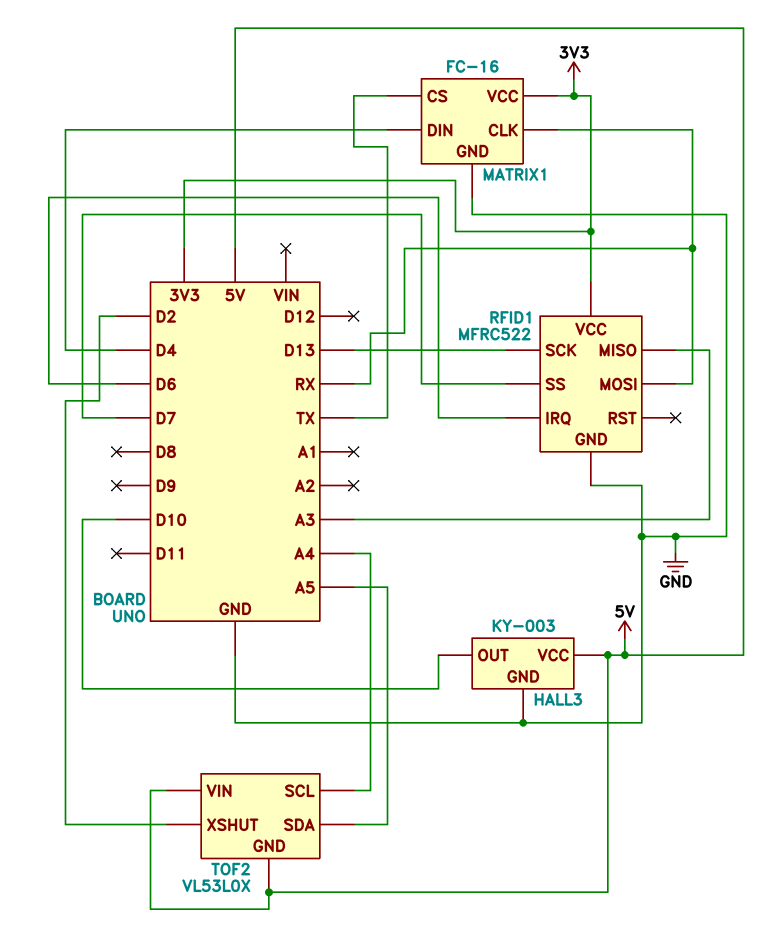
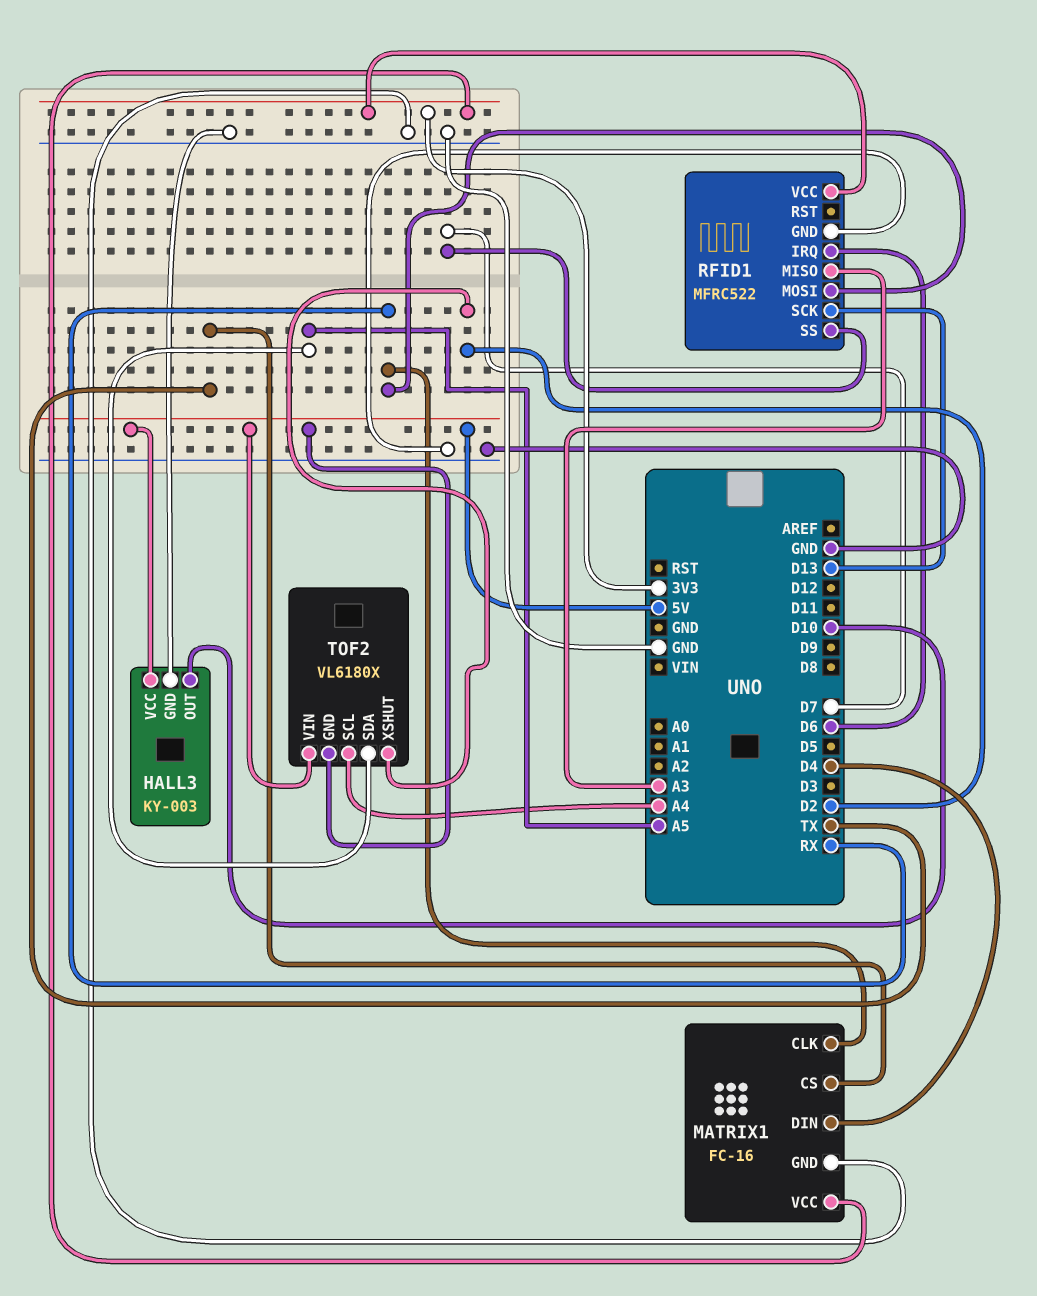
TOF2: VL53L0X -> VL6180X

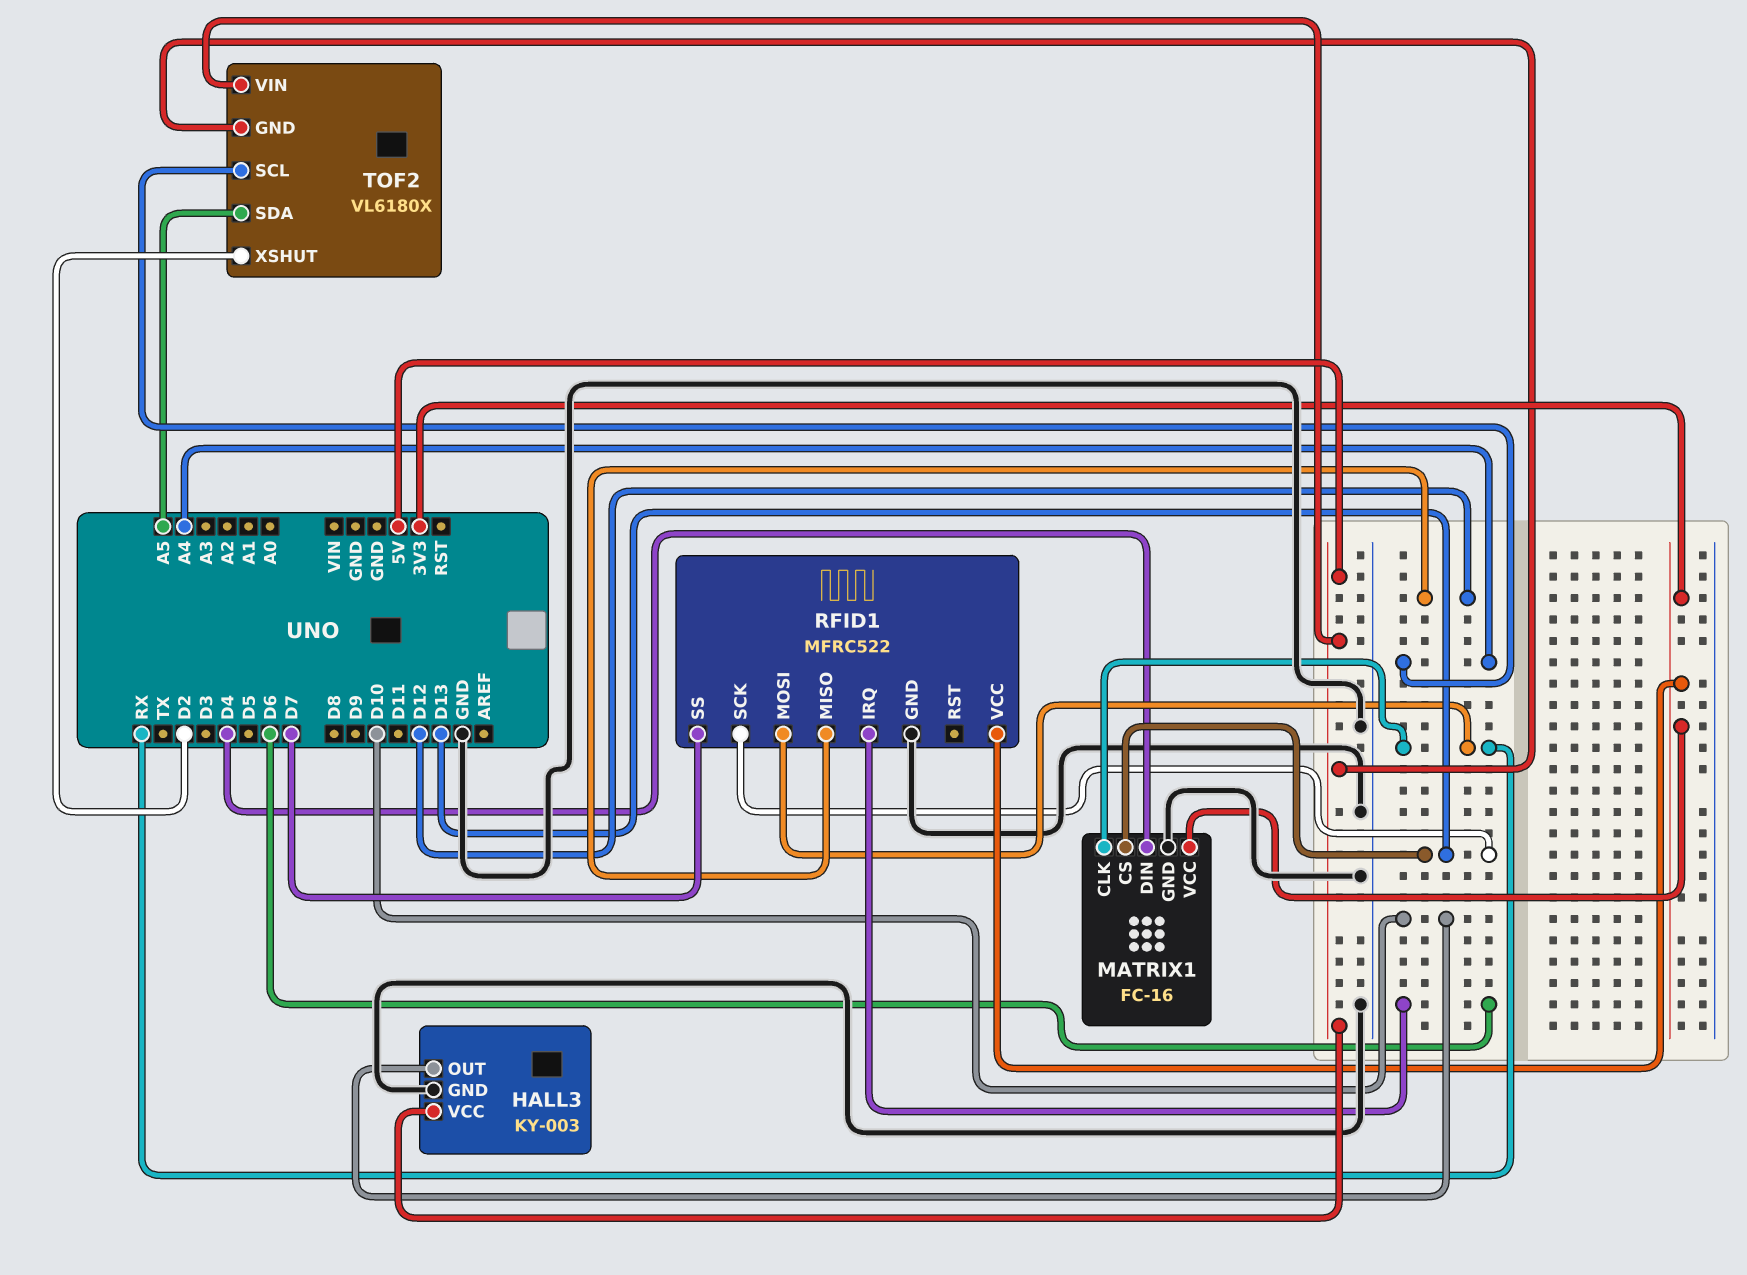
MATRIX1 pin CS: TX -> D13
RFID1 pin MISO: A3 -> D12

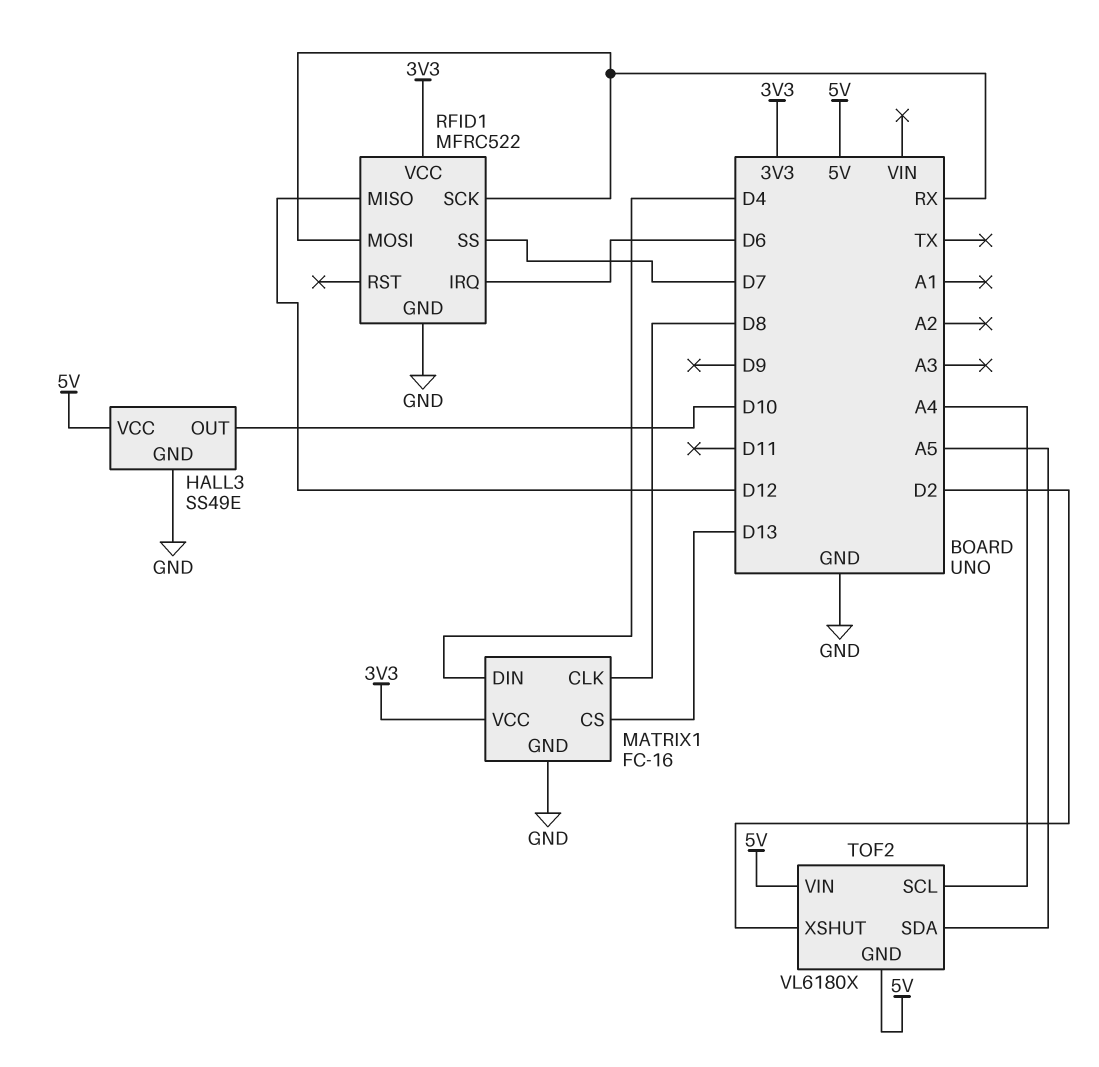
HALL3: KY-003 -> SS49E
MATRIX1 pin CLK: RX -> D8
RFID1 pin SCK: D13 -> RX

